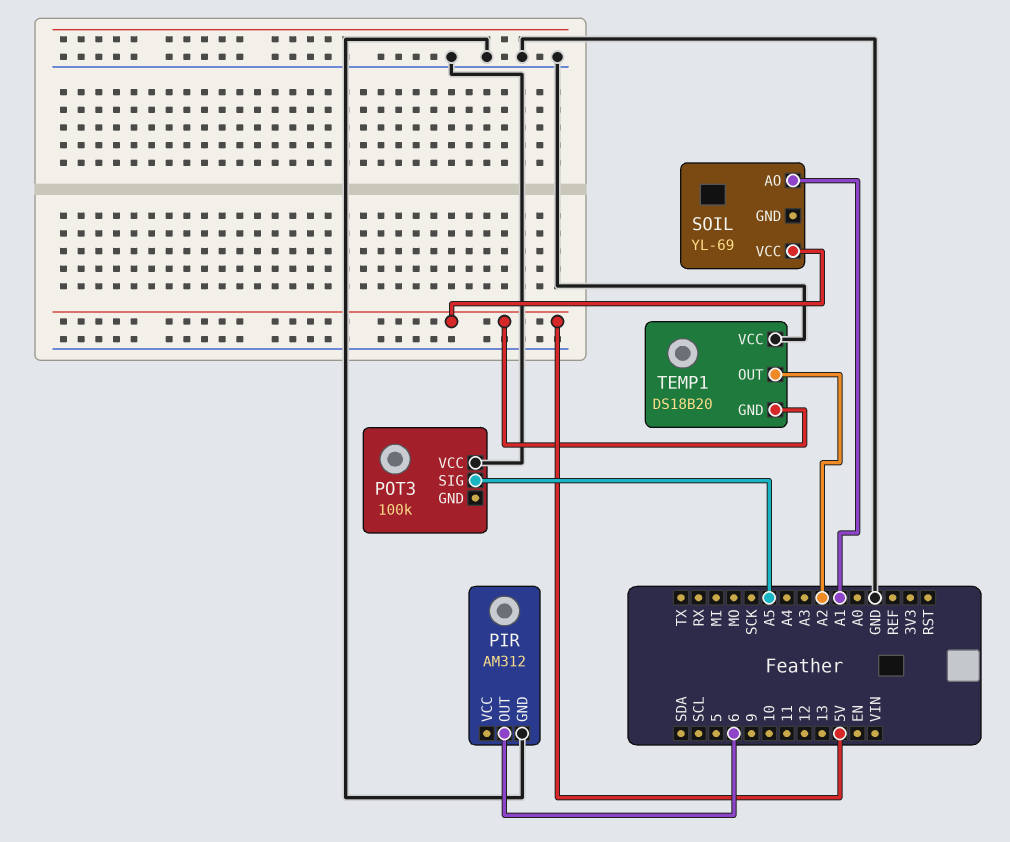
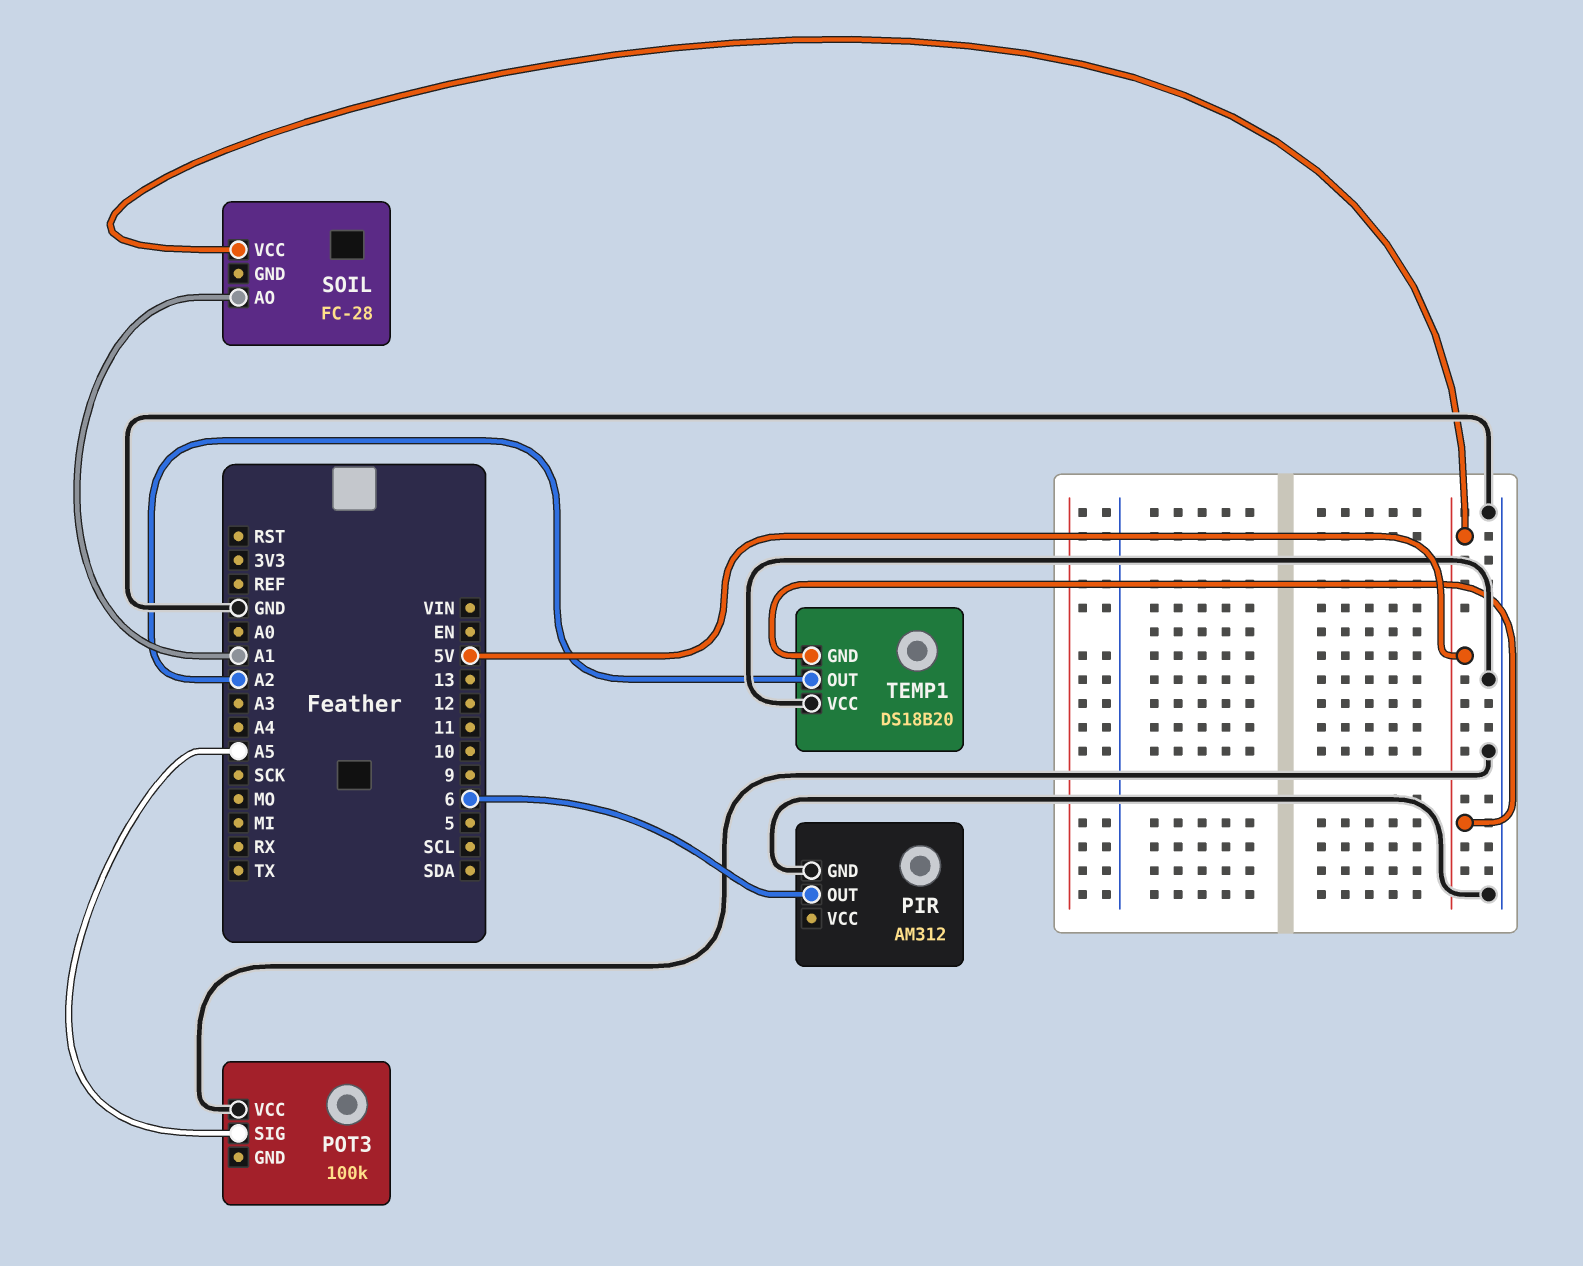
SOIL: YL-69 -> FC-28

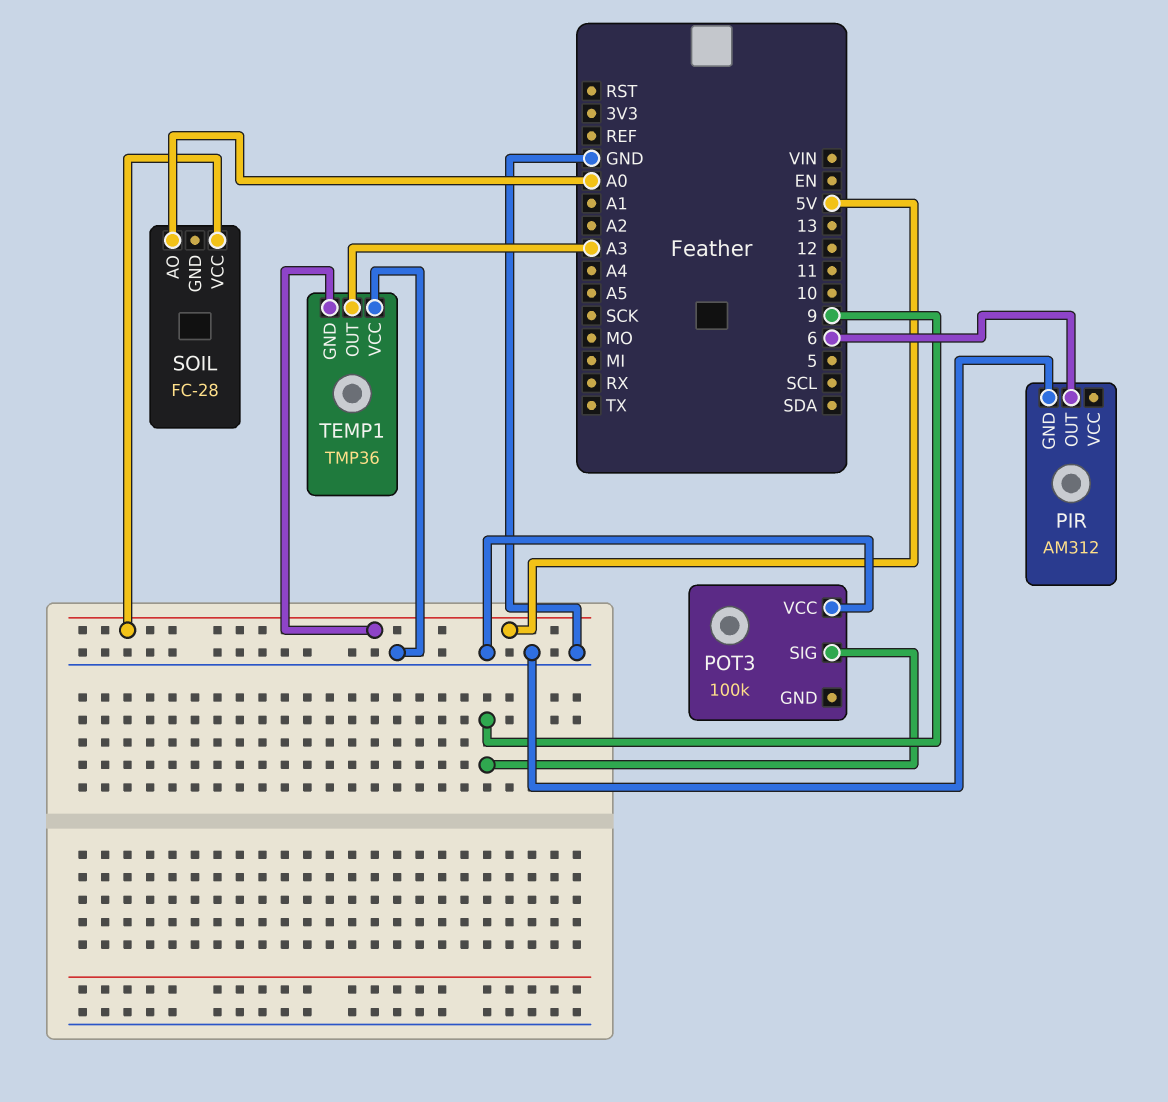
POT3 pin SIG: A5 -> 9
SOIL pin AO: A1 -> A0
TEMP1: DS18B20 -> TMP36
TEMP1 pin OUT: A2 -> A3

